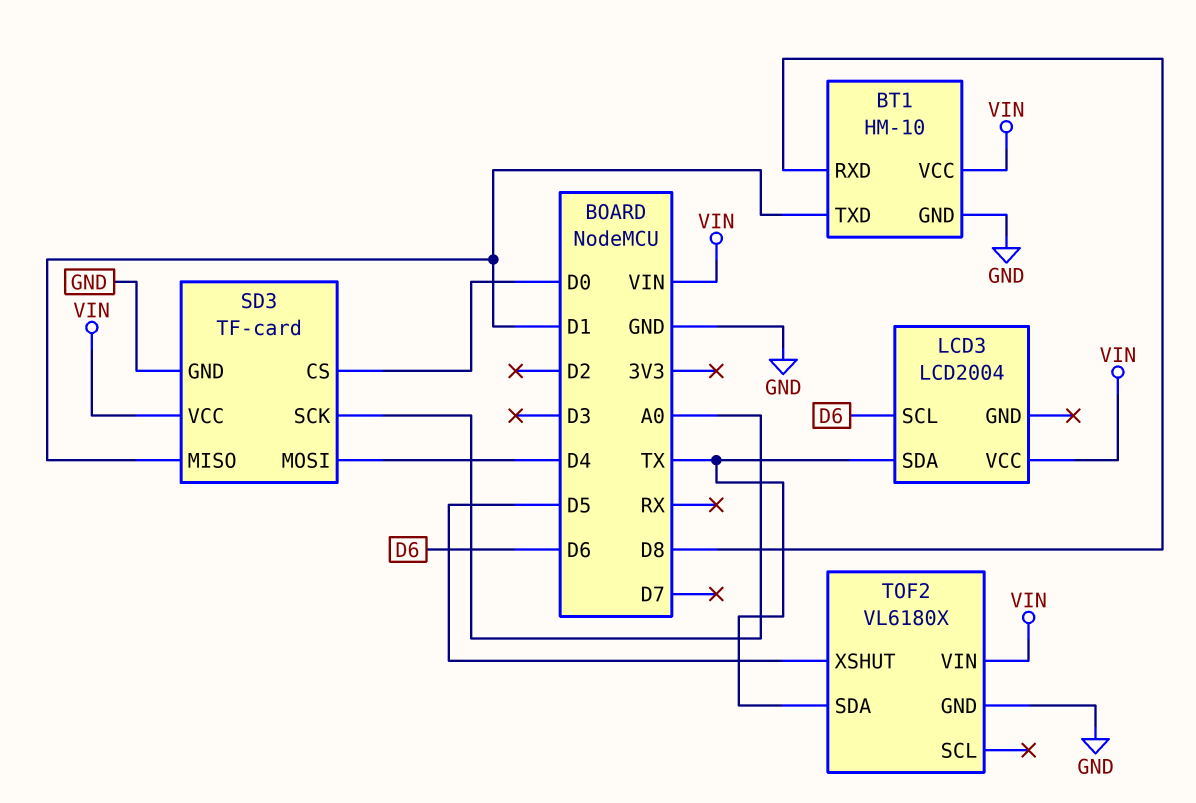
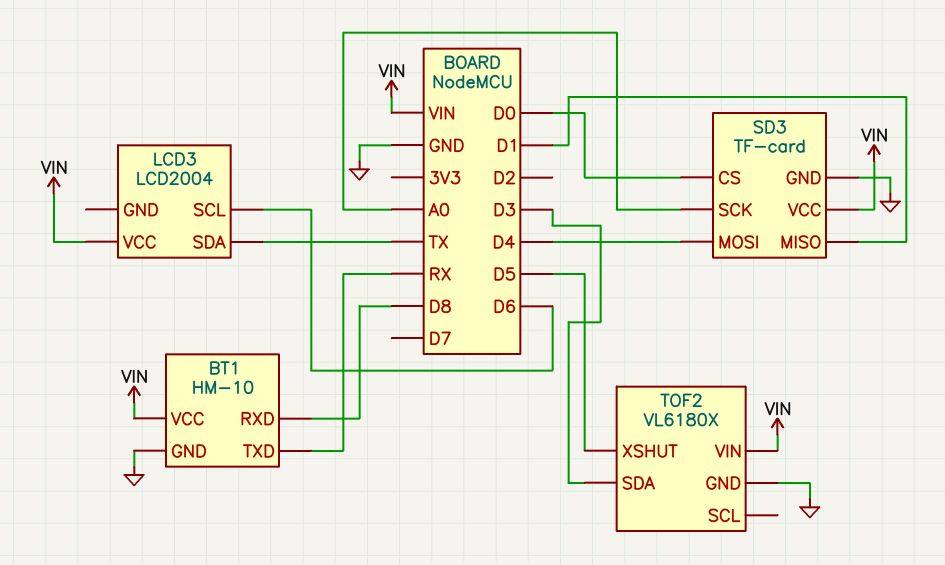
BT1 pin TXD: D1 -> RX
TOF2 pin SDA: TX -> D3

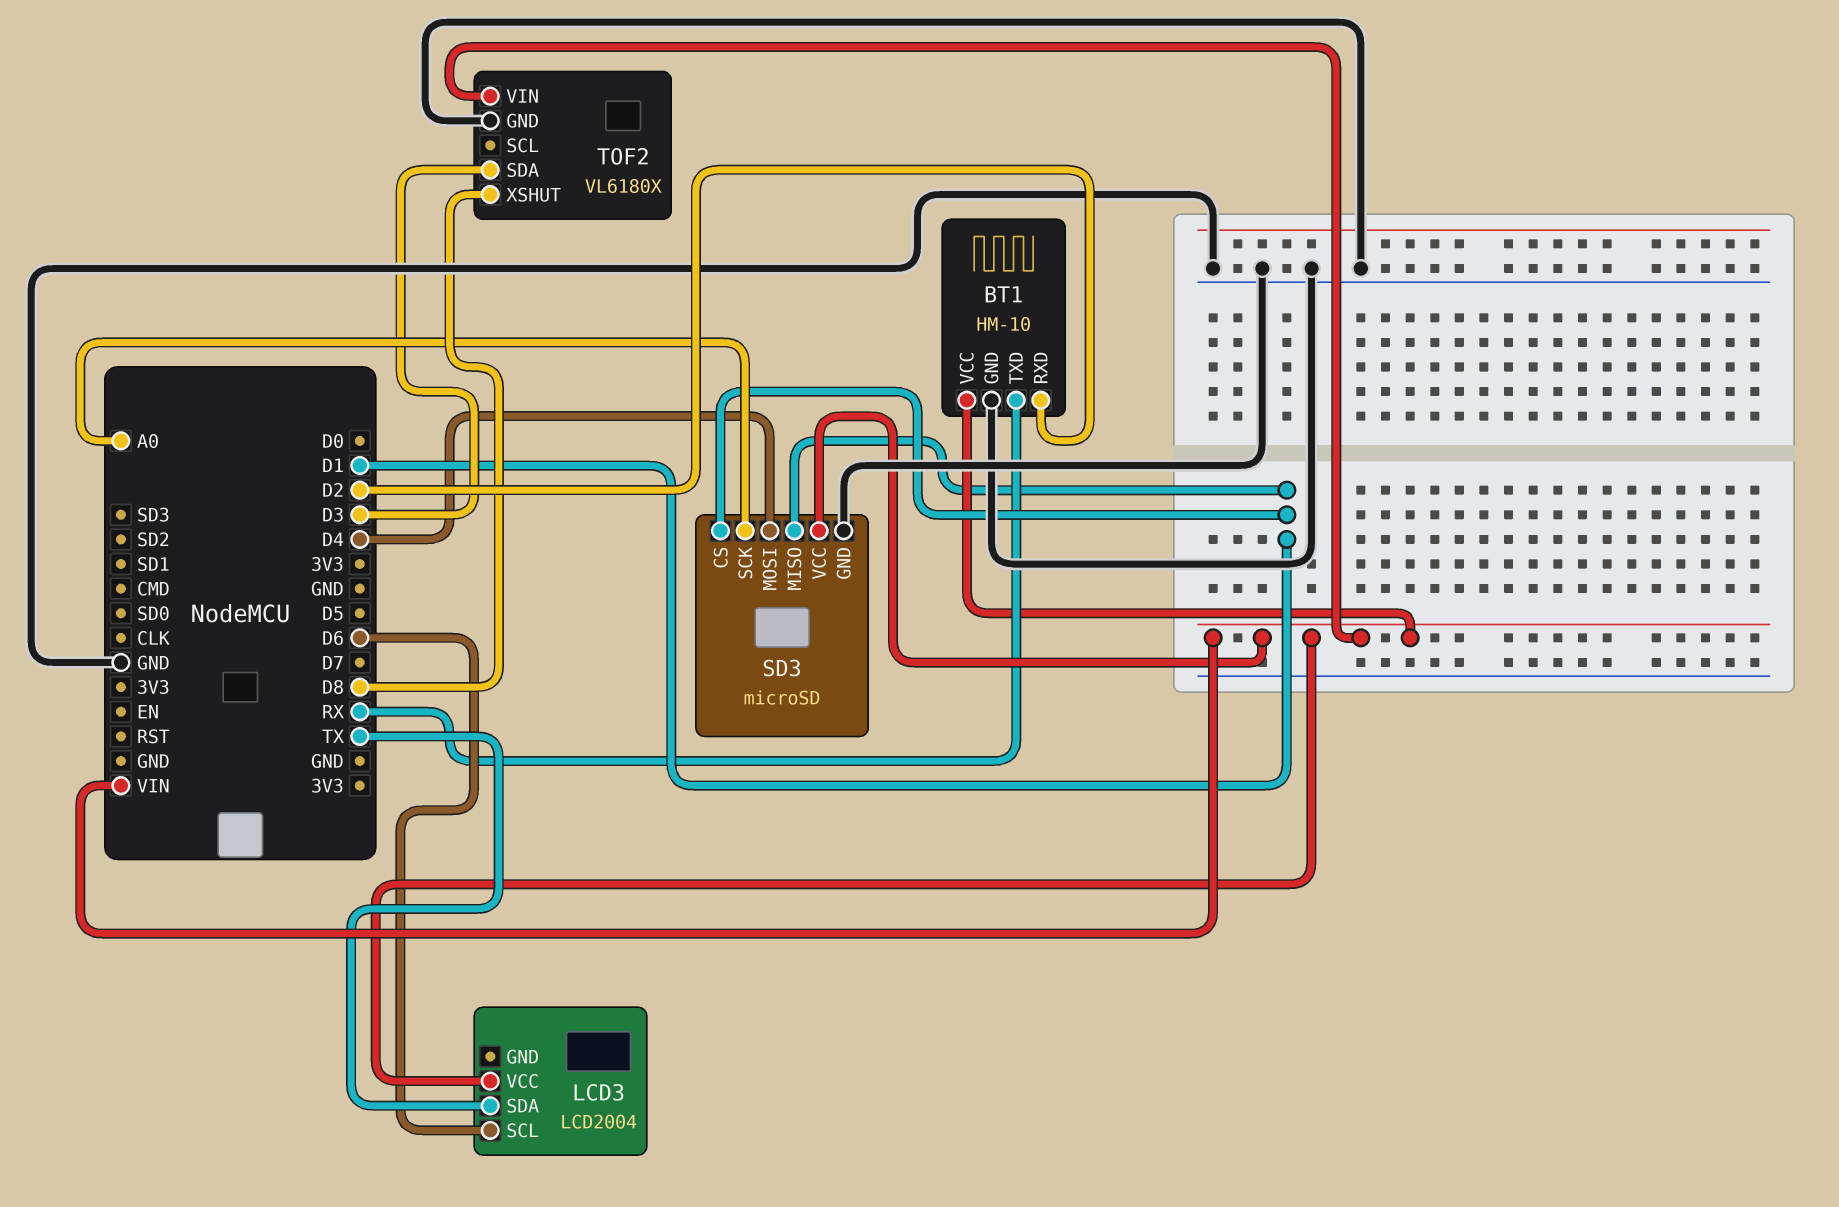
BT1 pin RXD: D8 -> D2
SD3: TF-card -> microSD
SD3 pin CS: D0 -> D1
TOF2 pin XSHUT: D5 -> D8

